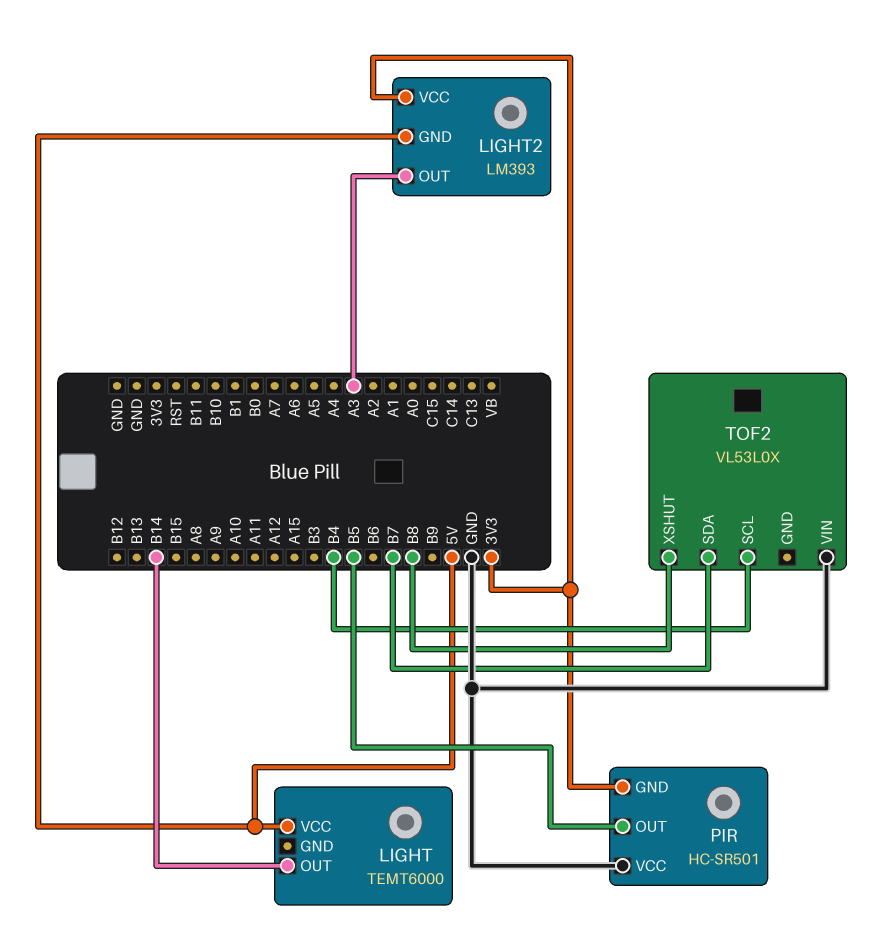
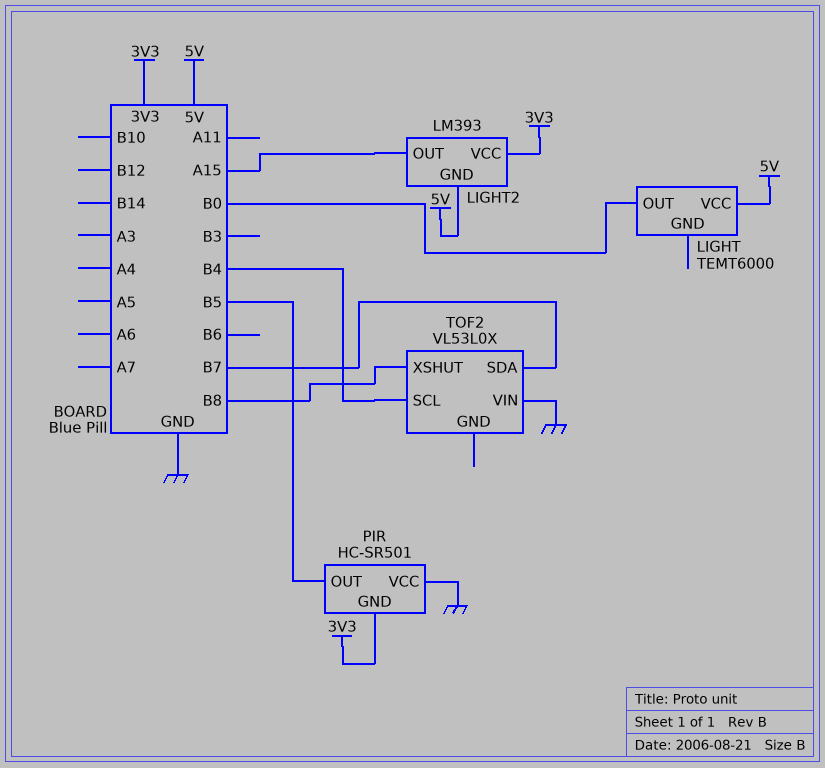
LIGHT pin OUT: B14 -> B0
LIGHT2 pin OUT: A3 -> A15

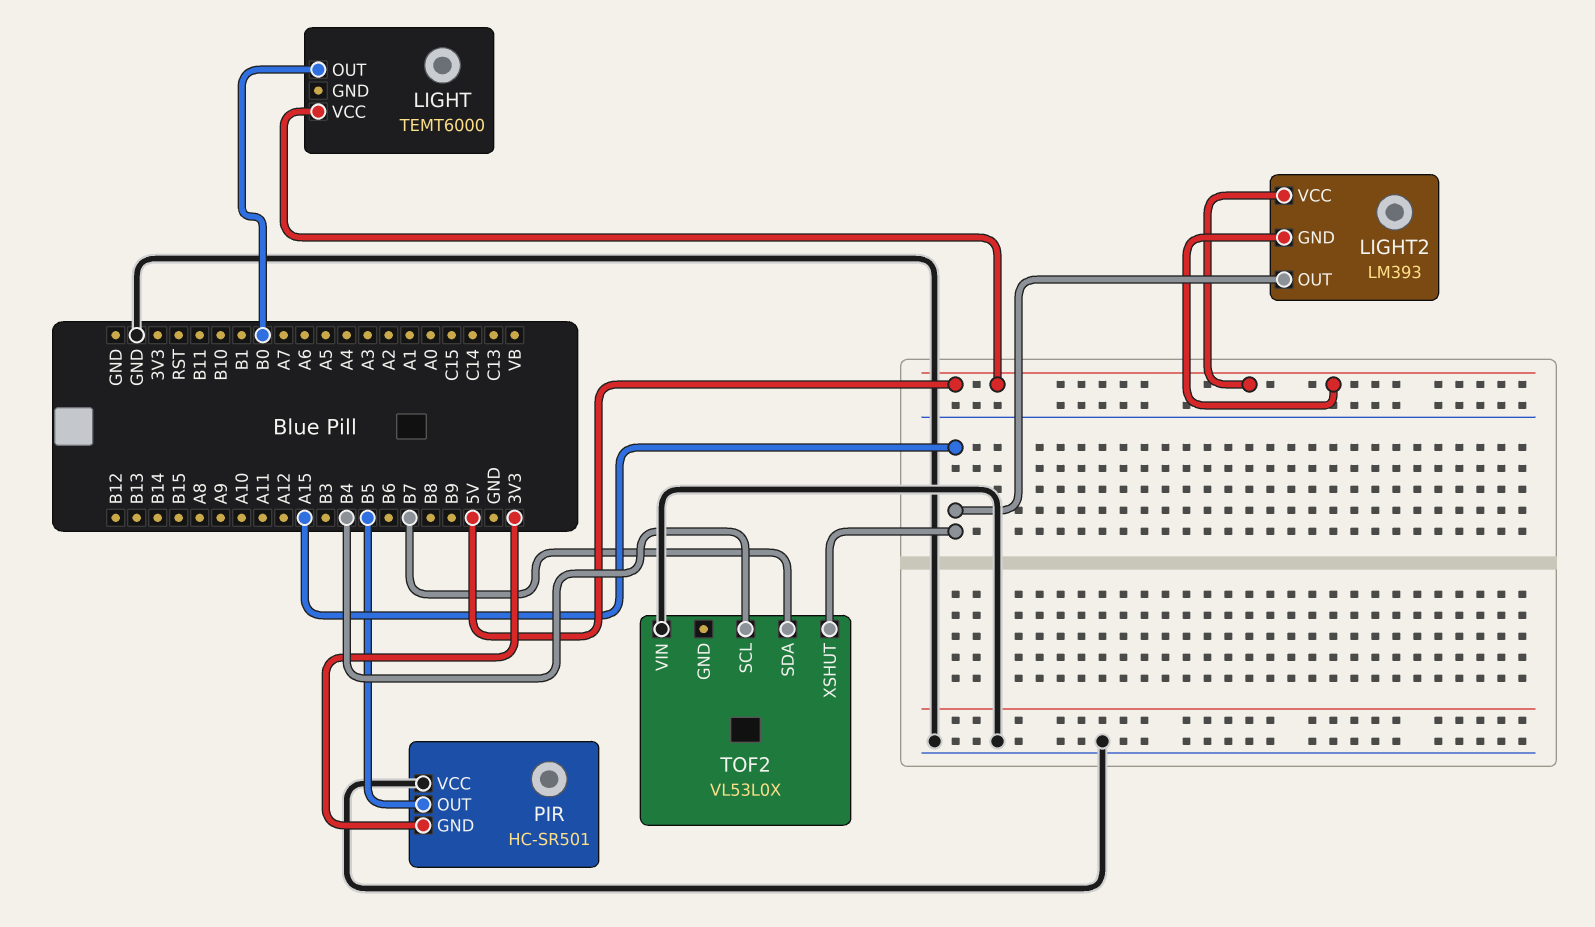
LIGHT2 pin VCC: 3V3 -> 5V
TOF2 pin XSHUT: B8 -> A15

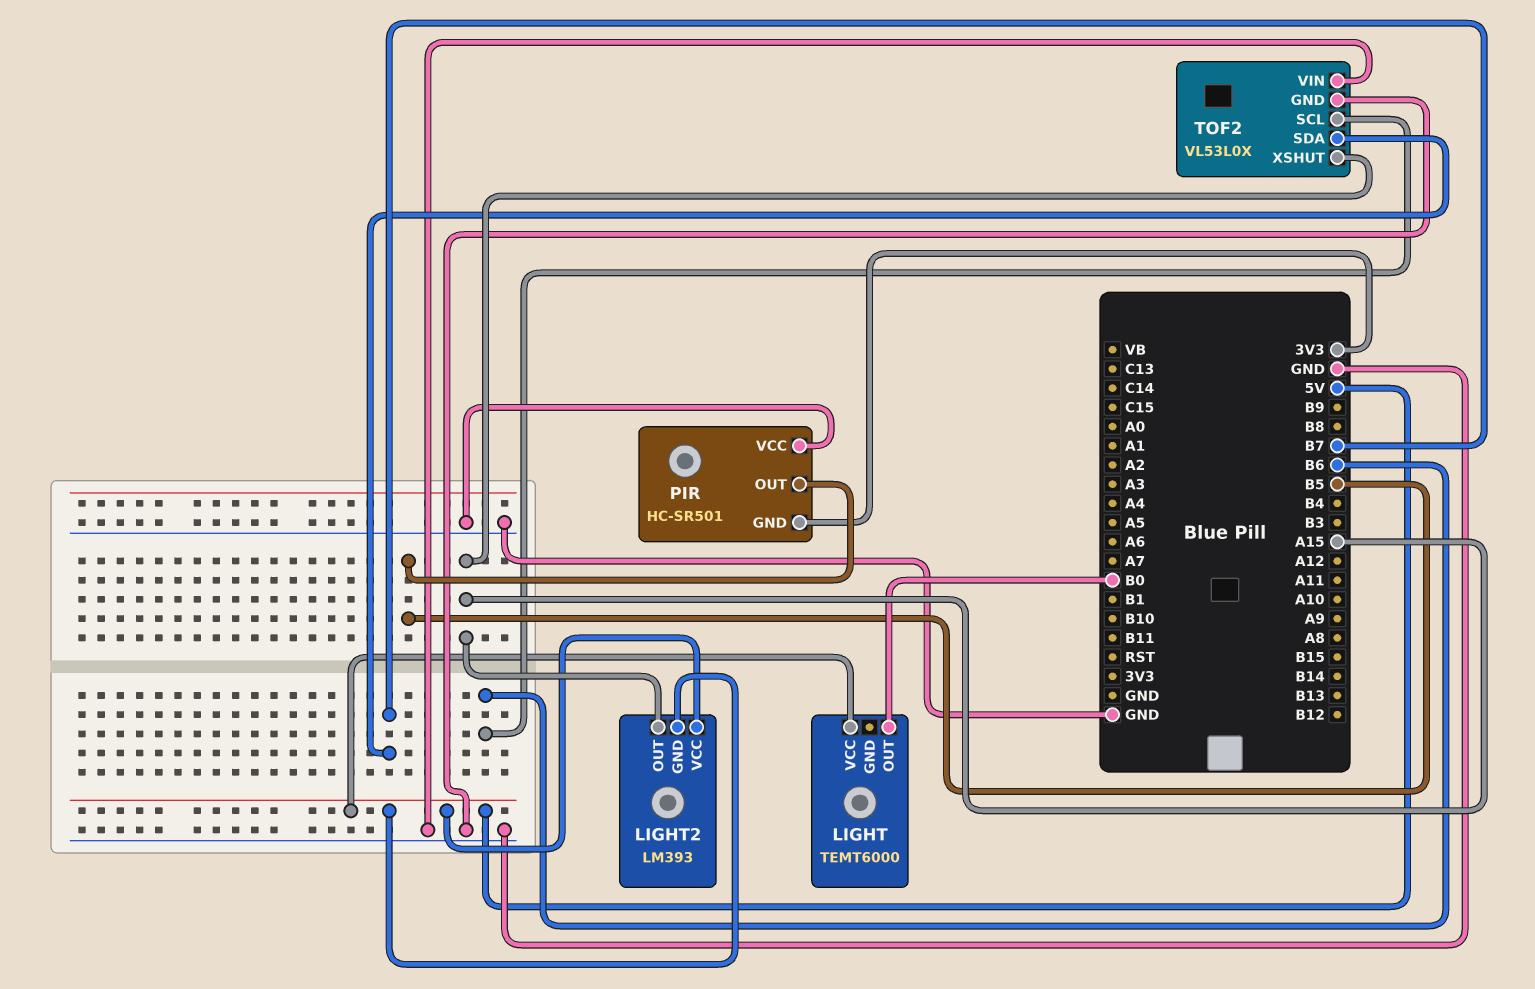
TOF2 pin GND: none -> GND
TOF2 pin SCL: B4 -> B6

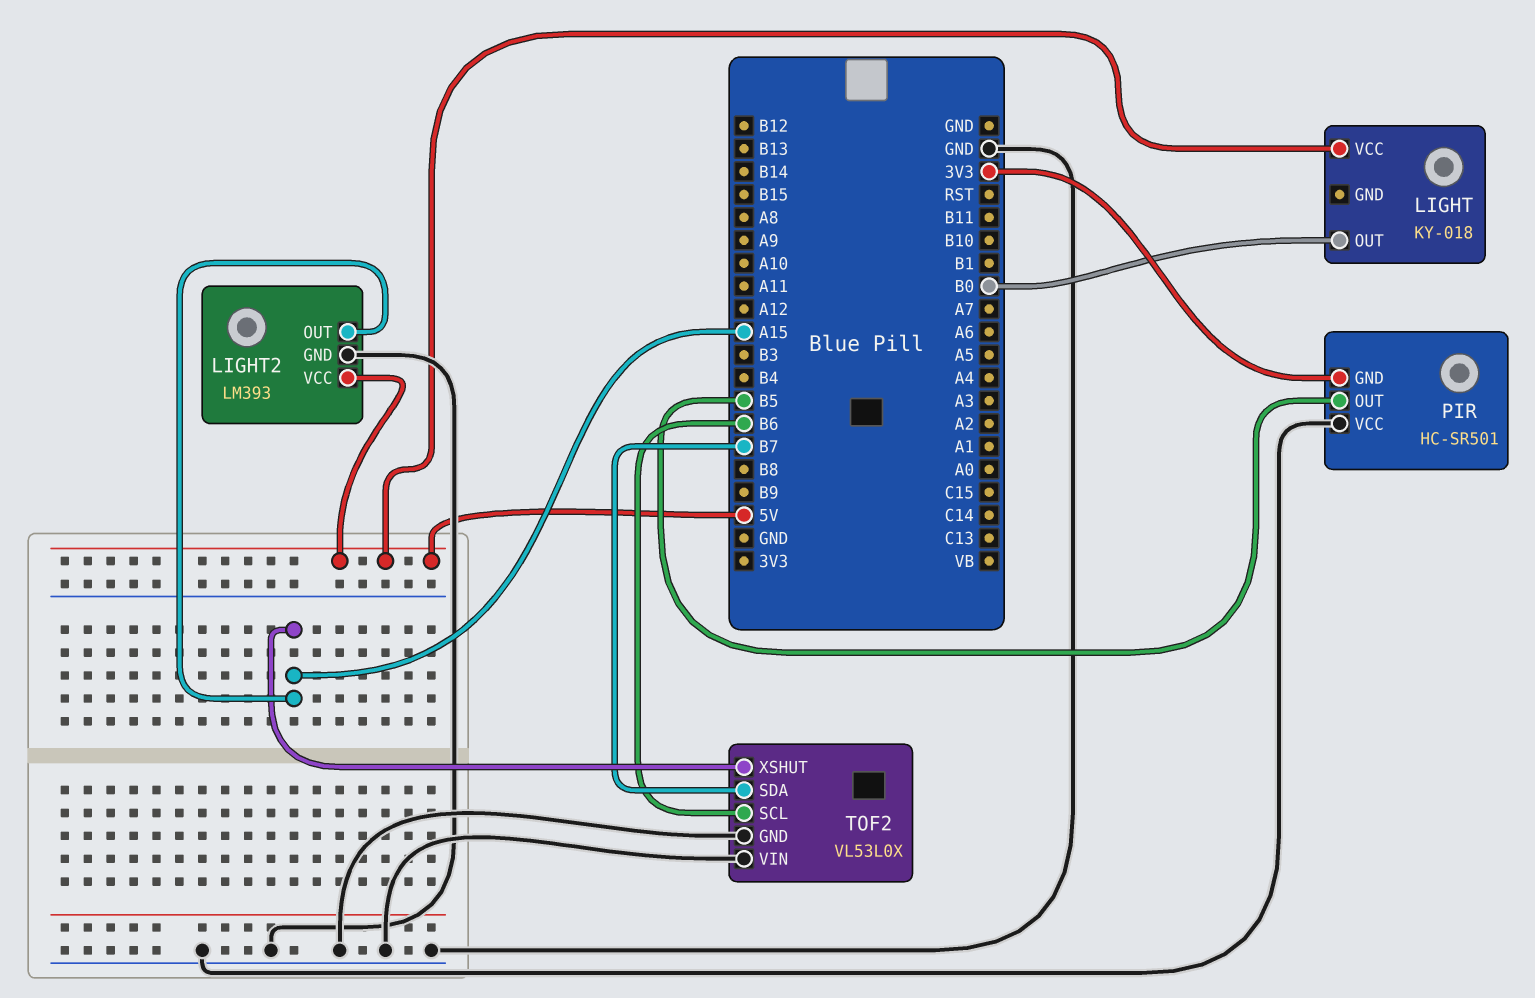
LIGHT: TEMT6000 -> KY-018
LIGHT2 pin GND: 5V -> GND

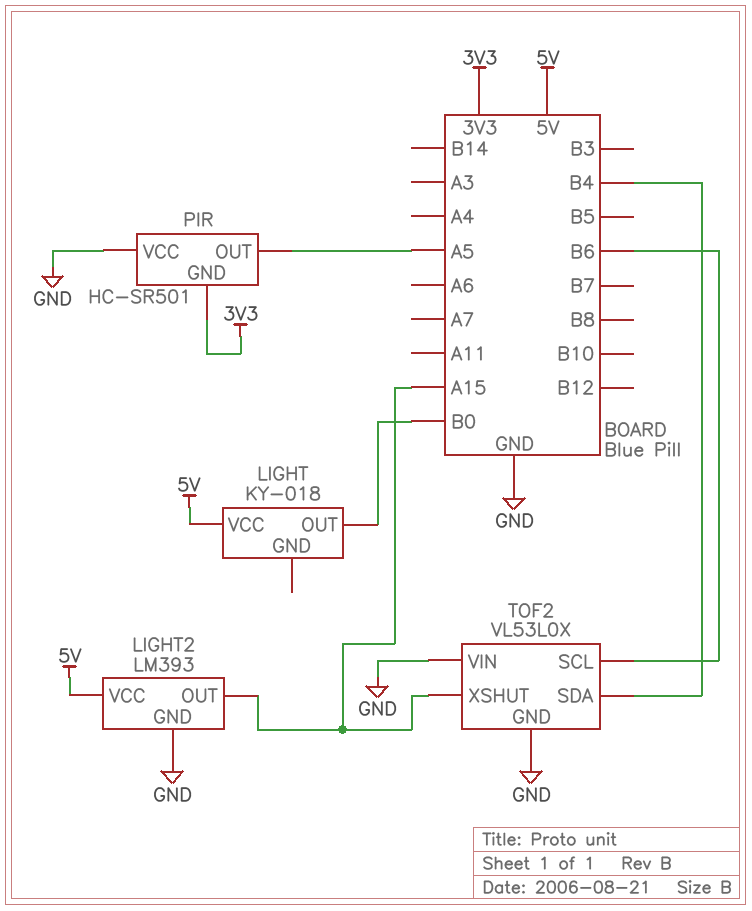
PIR pin OUT: B5 -> A5
TOF2 pin SDA: B7 -> B4

